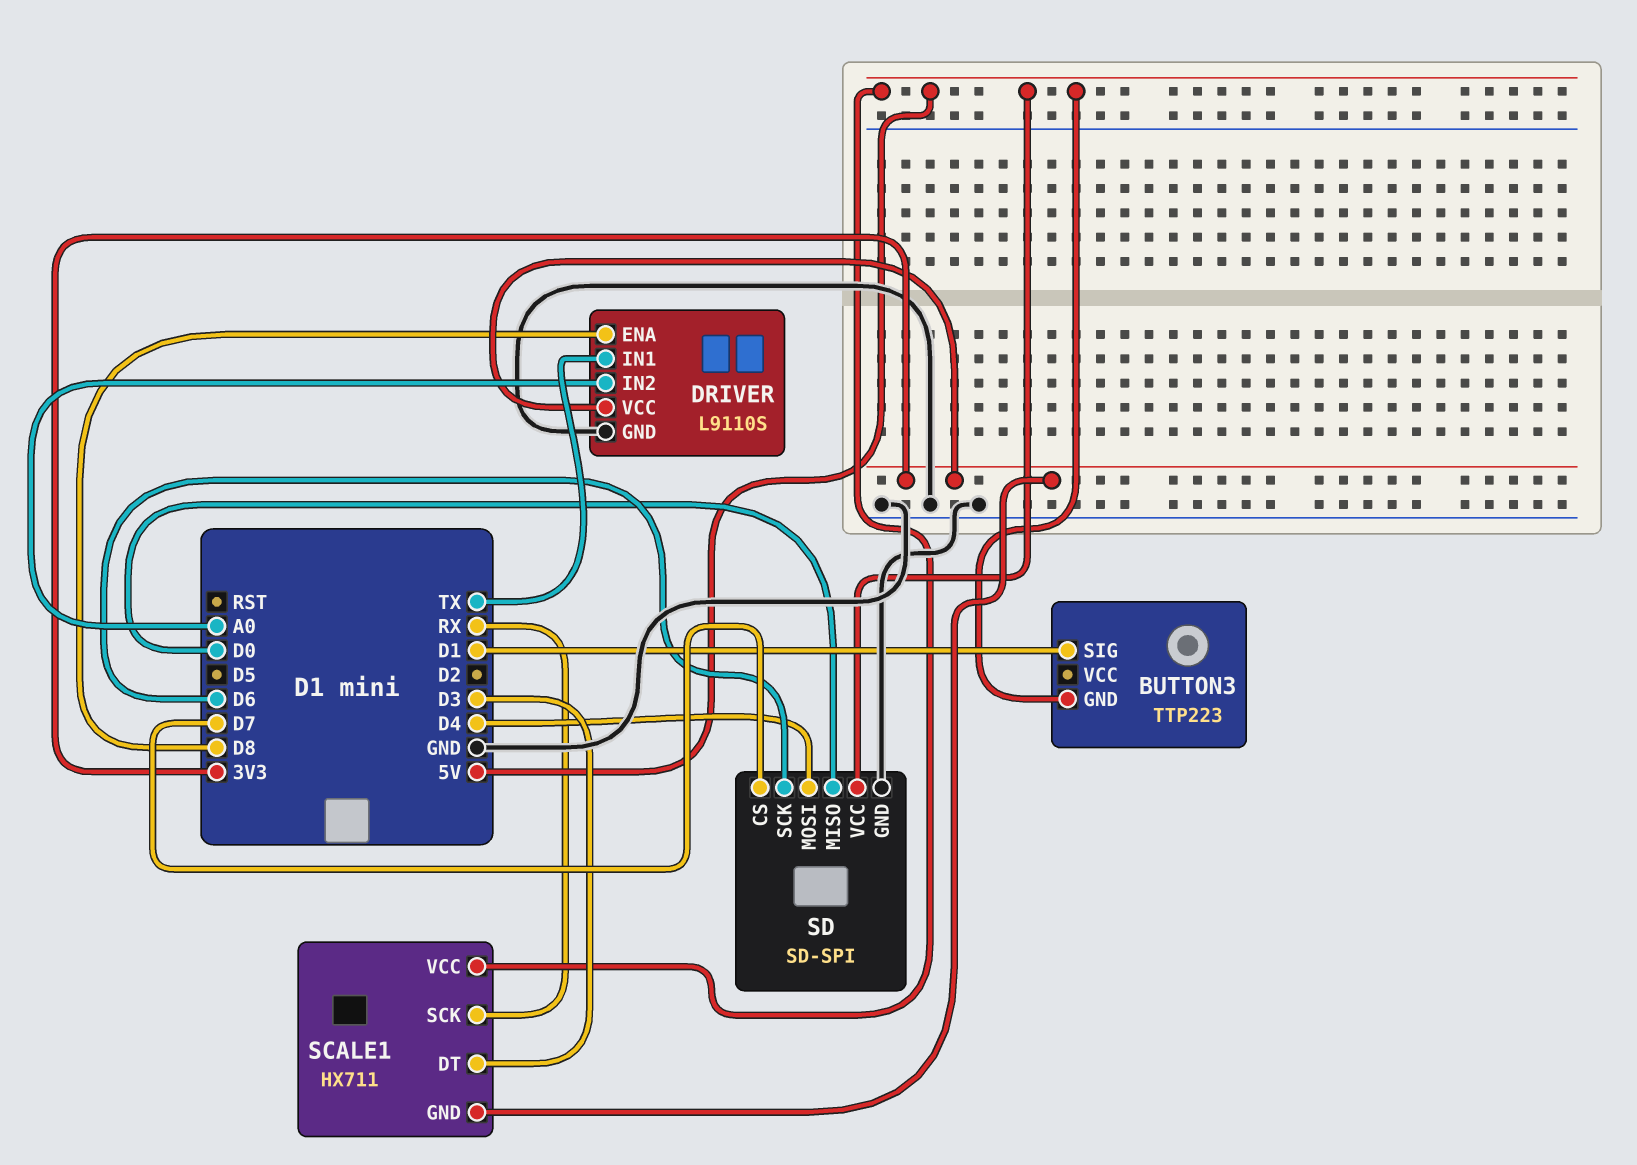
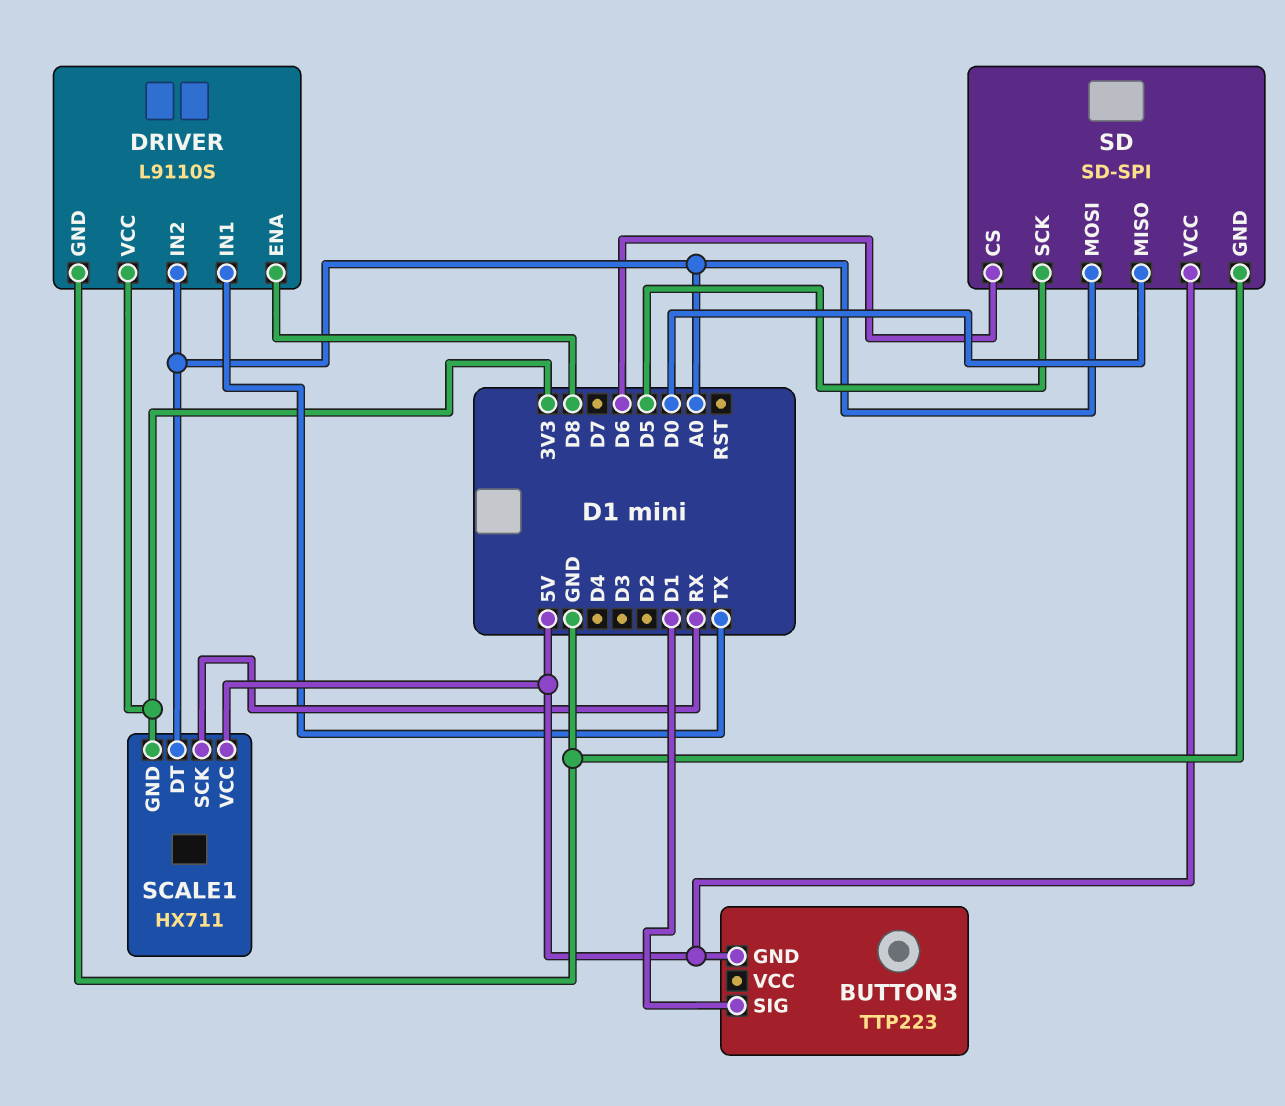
SCALE1 pin DT: D3 -> A0
SD pin CS: D7 -> D6
SD pin MOSI: D4 -> A0
SD pin SCK: D6 -> D5

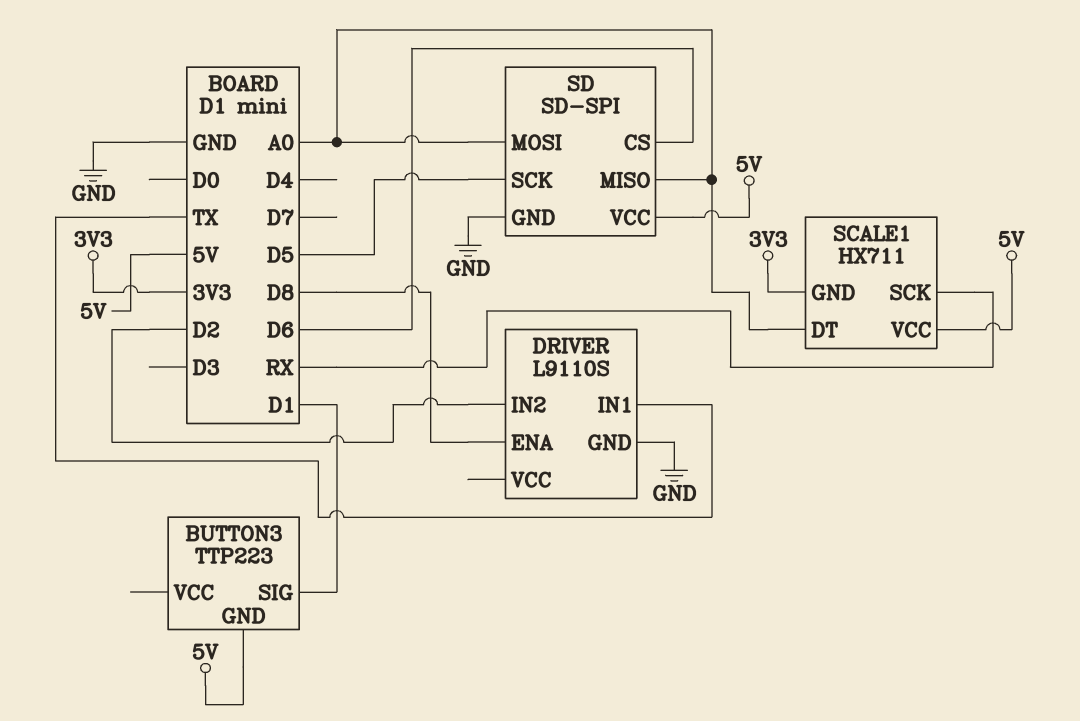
DRIVER pin IN2: A0 -> D2
DRIVER pin VCC: 3V3 -> none
SD pin MISO: D0 -> A0

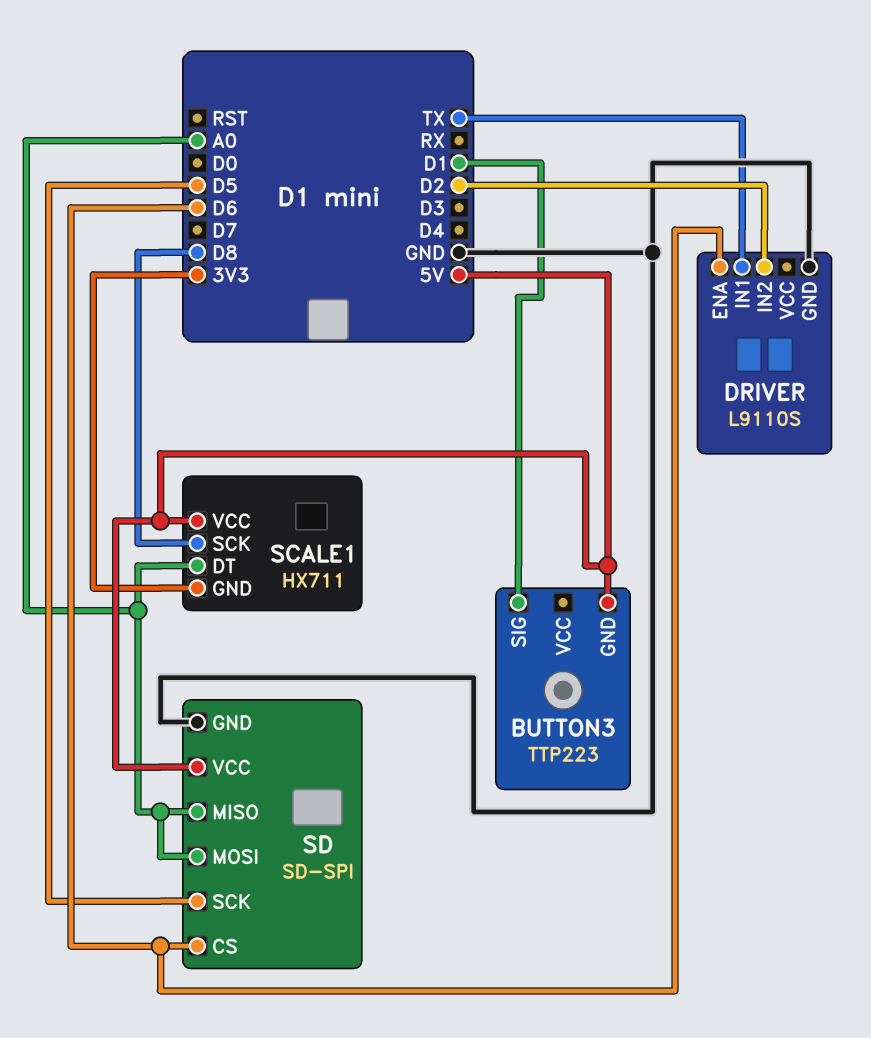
DRIVER pin ENA: D8 -> D6
SCALE1 pin SCK: RX -> D8

